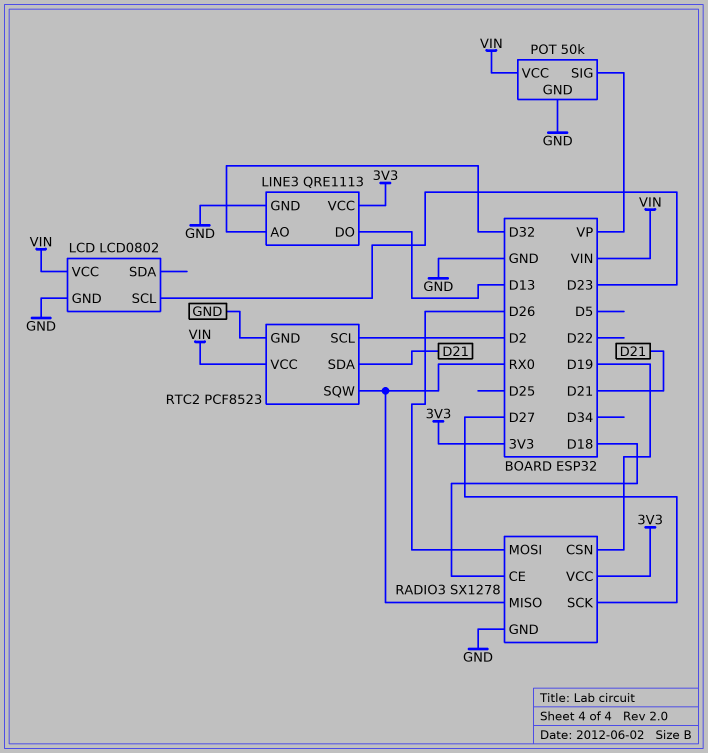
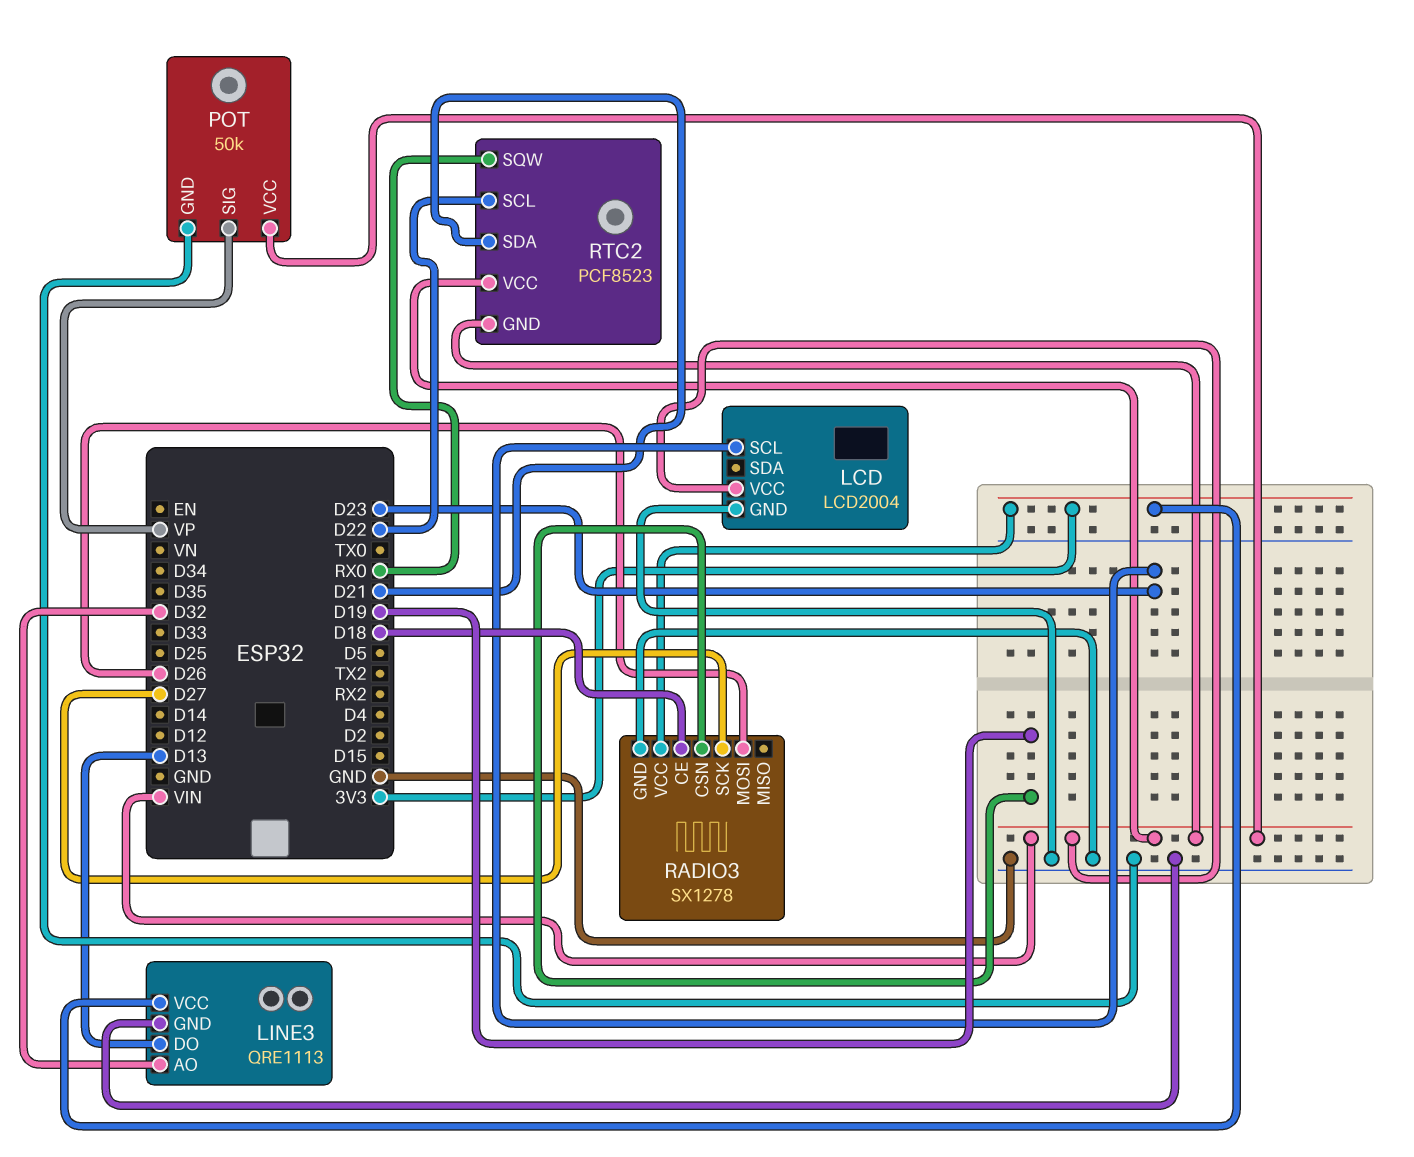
LCD: LCD0802 -> LCD2004
RADIO3 pin MISO: RX0 -> none
RTC2 pin GND: GND -> VIN
RTC2 pin SCL: D2 -> D22

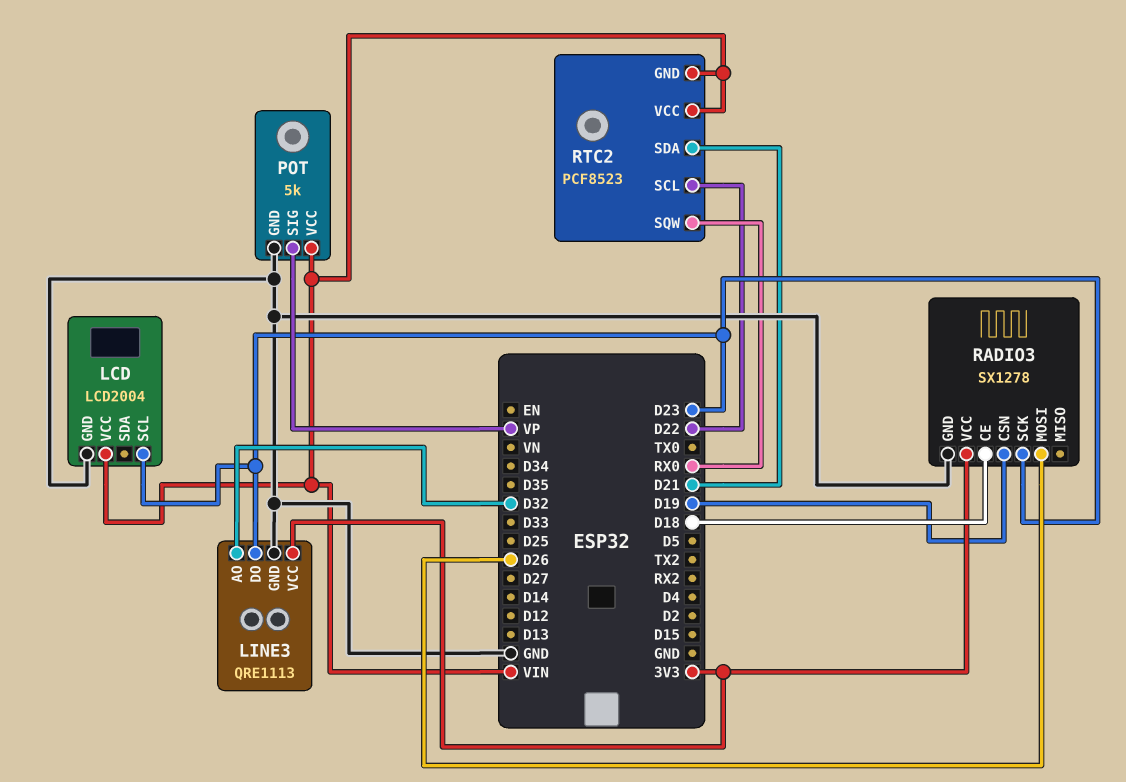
LINE3 pin DO: D13 -> D23
POT: 50k -> 5k
RADIO3 pin SCK: D27 -> D23

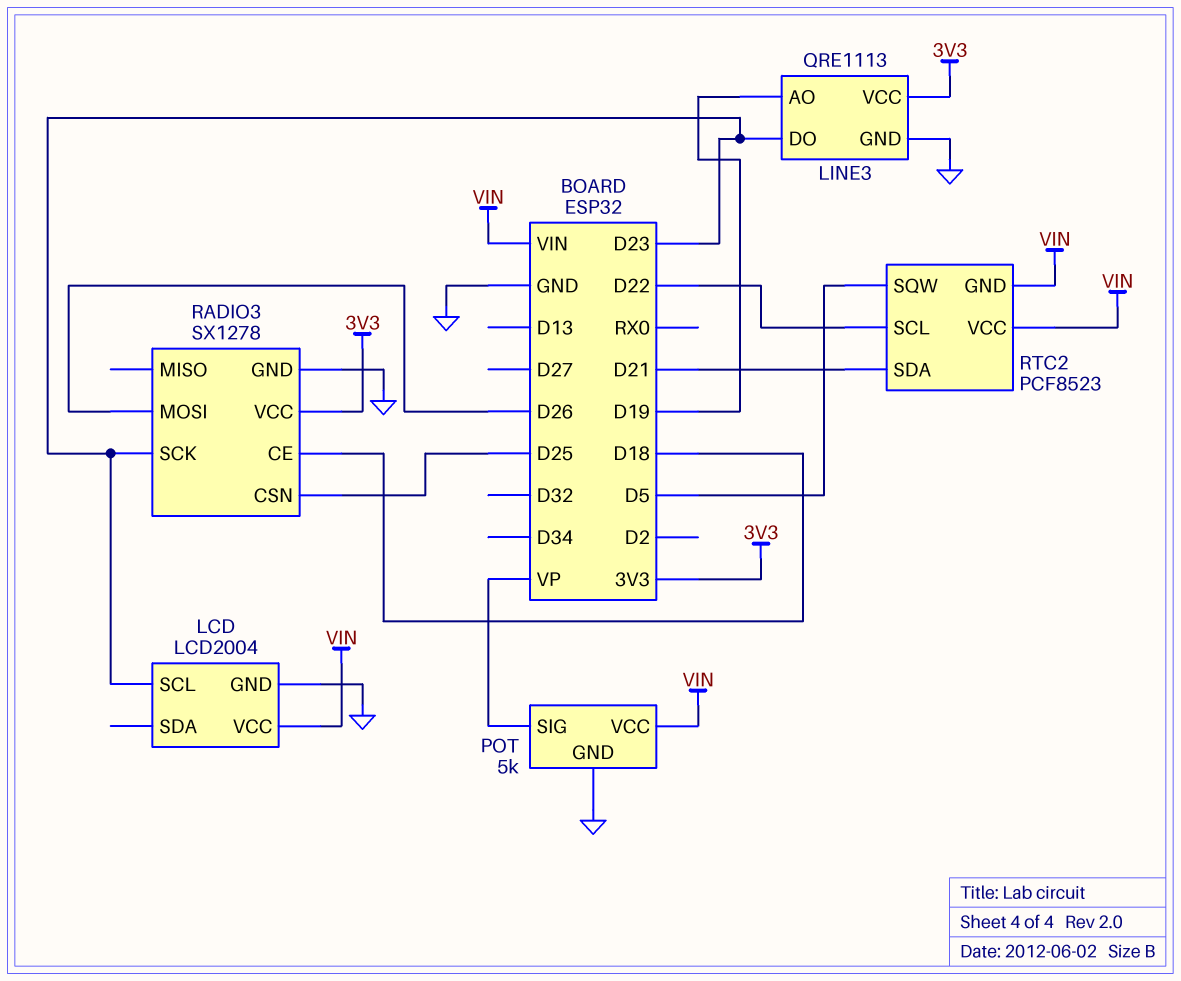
LINE3 pin AO: D32 -> D19
RADIO3 pin CSN: D19 -> D25
RTC2 pin SQW: RX0 -> D5

